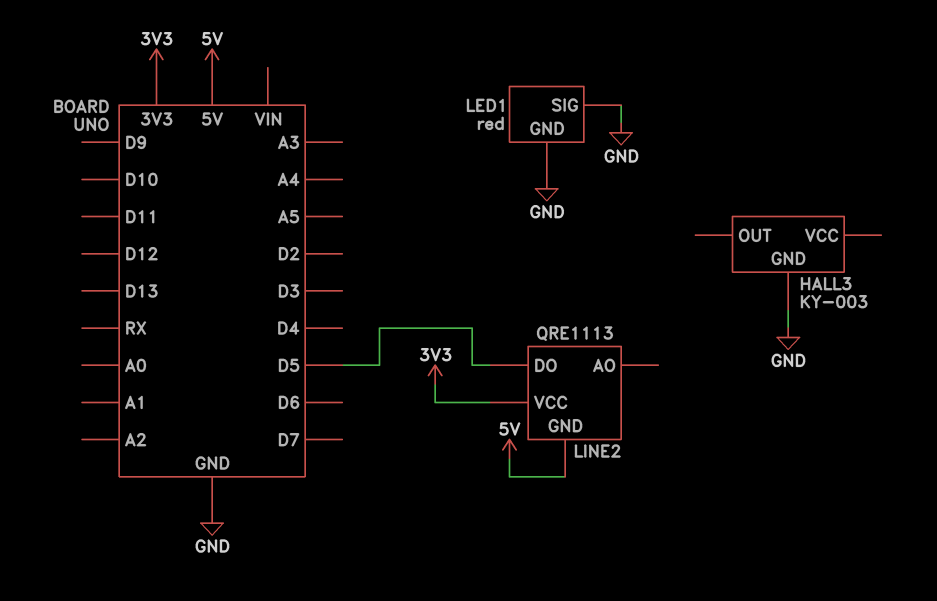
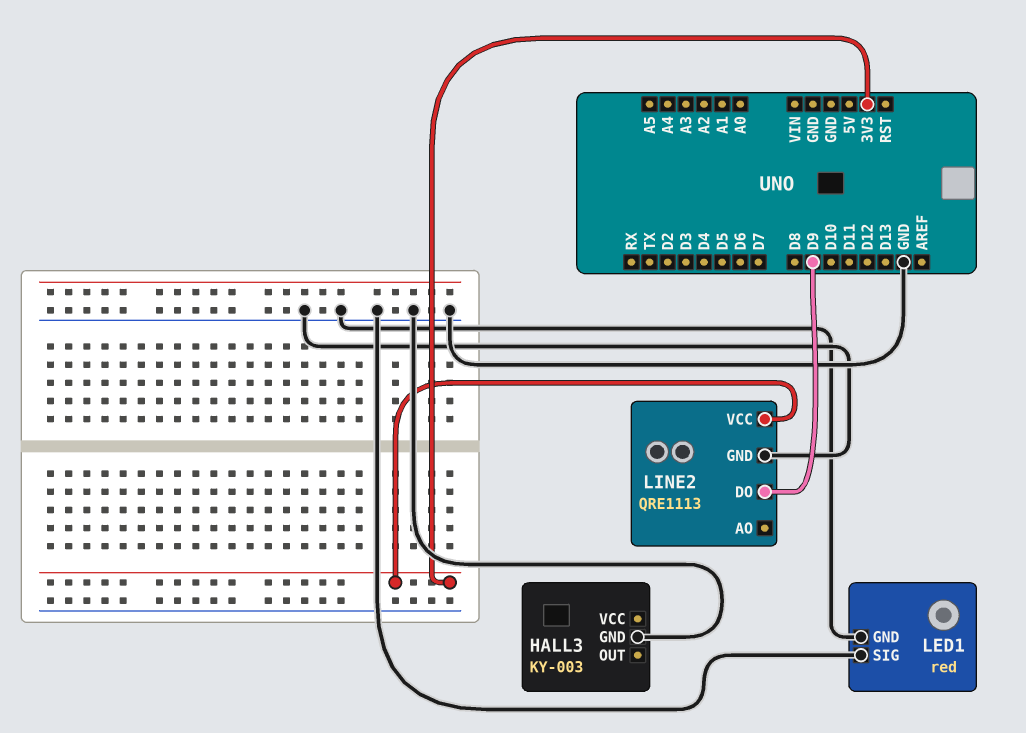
LINE2 pin DO: D5 -> D9
LINE2 pin GND: 5V -> GND

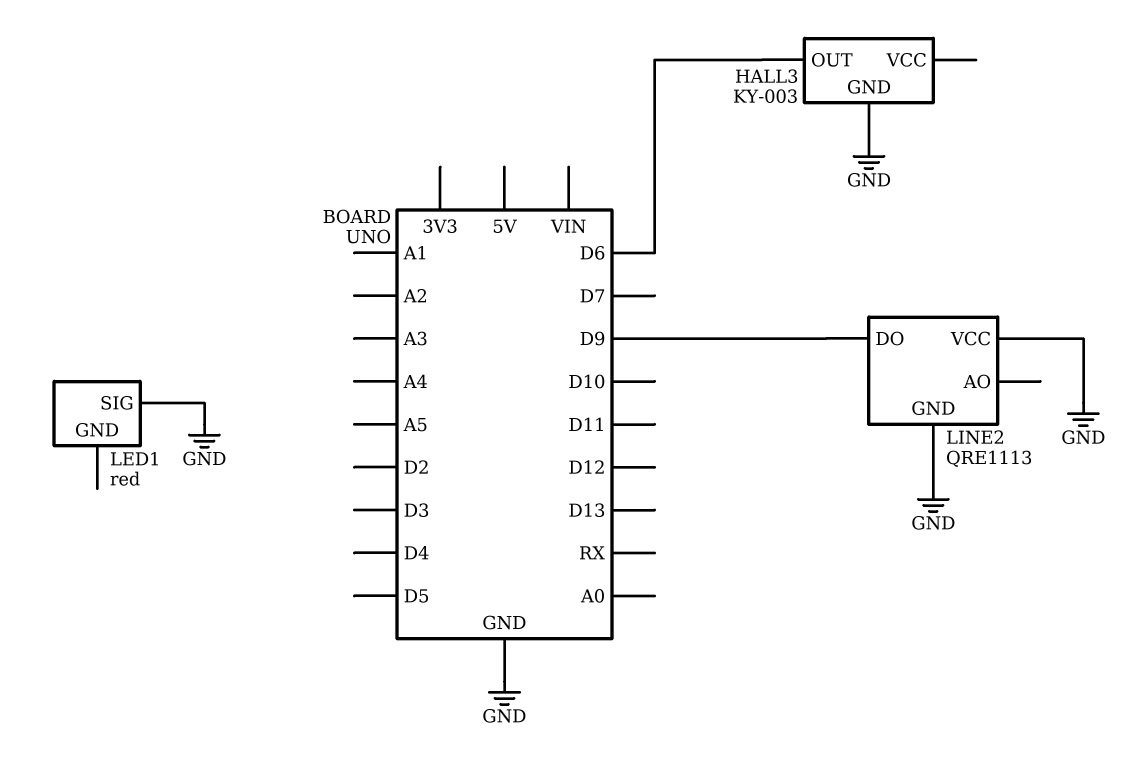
HALL3 pin OUT: none -> D6
LED1 pin GND: GND -> none
LINE2 pin VCC: 3V3 -> GND

